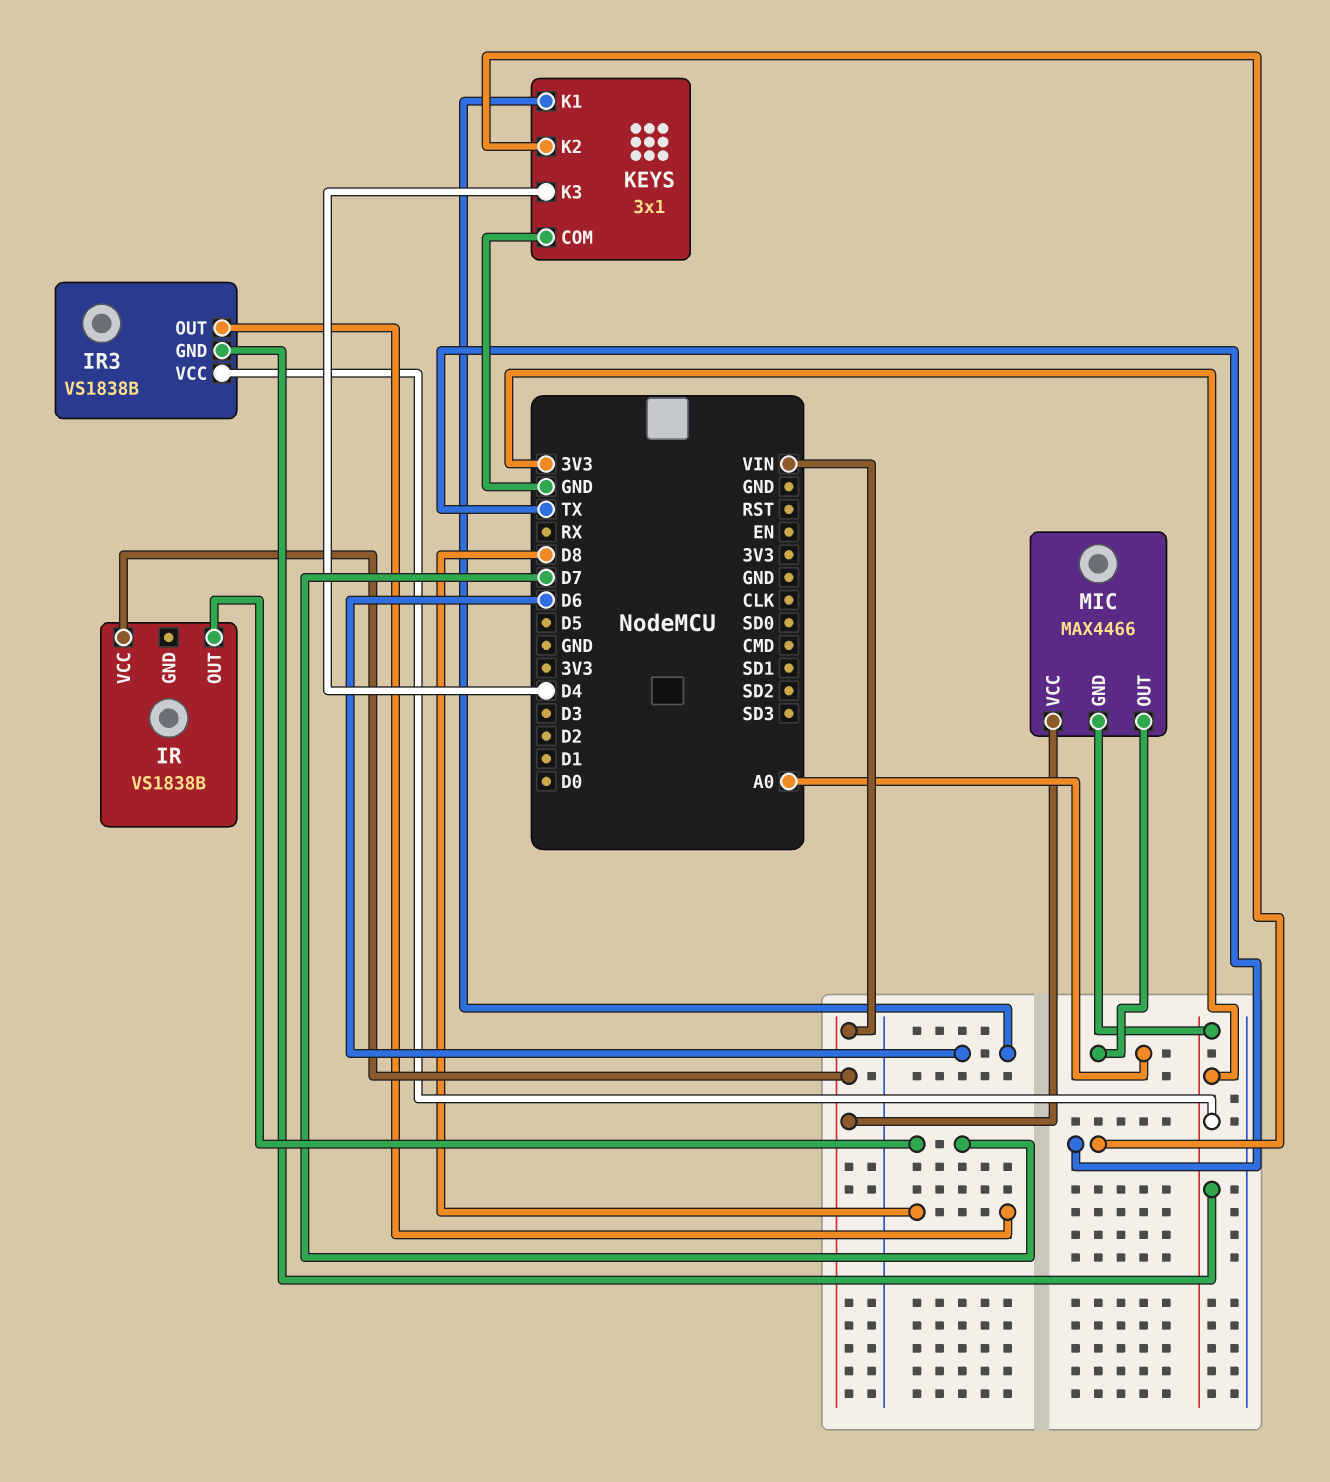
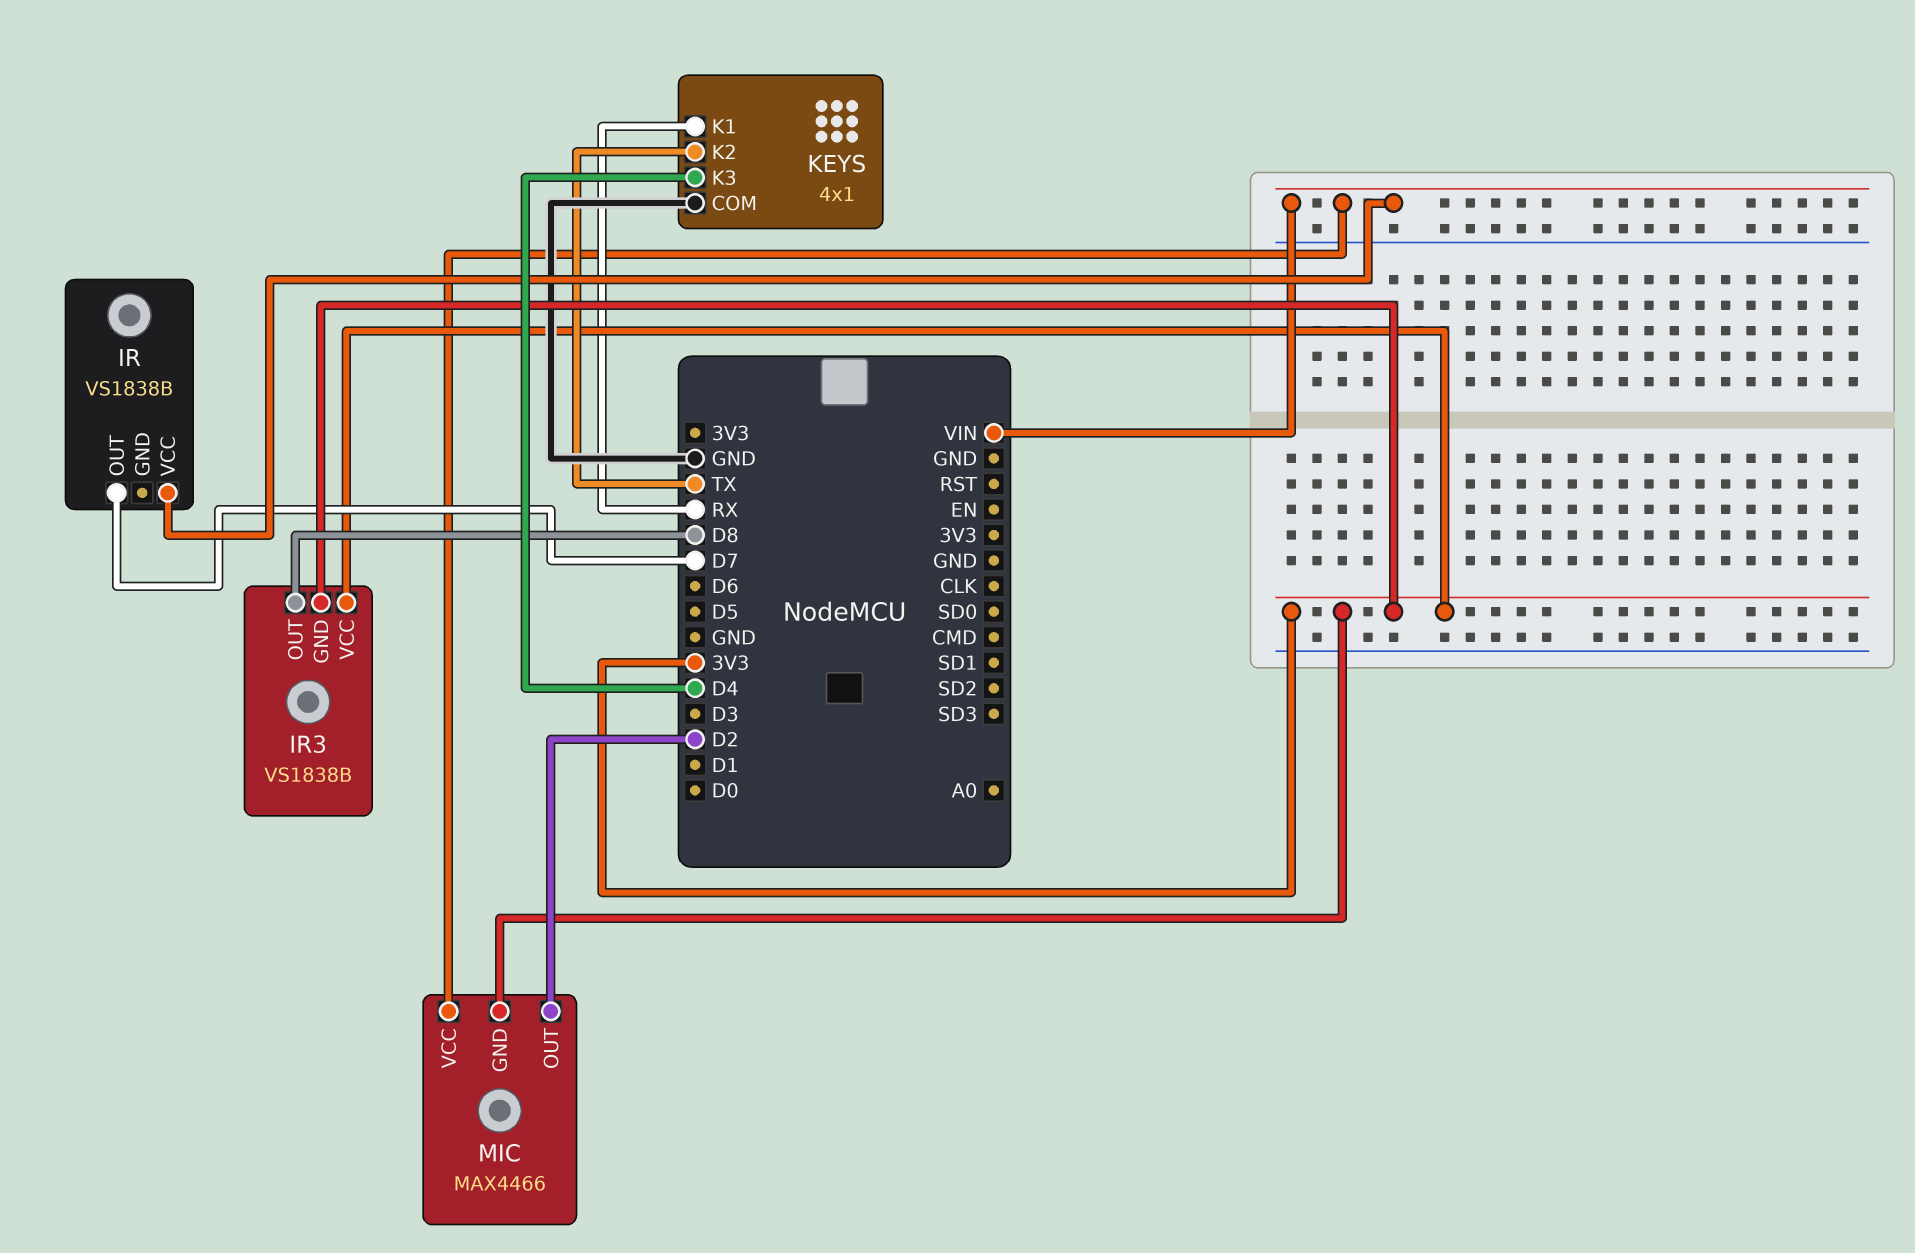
KEYS: 3x1 -> 4x1
KEYS pin K1: D6 -> RX
MIC pin OUT: A0 -> D2

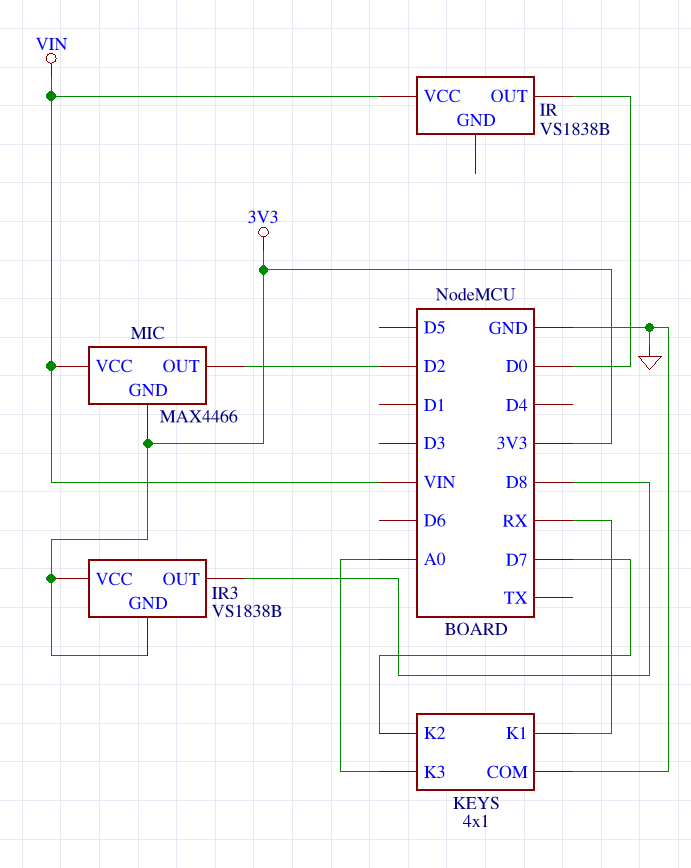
IR pin OUT: D7 -> D0
KEYS pin K2: TX -> D7
KEYS pin K3: D4 -> A0

